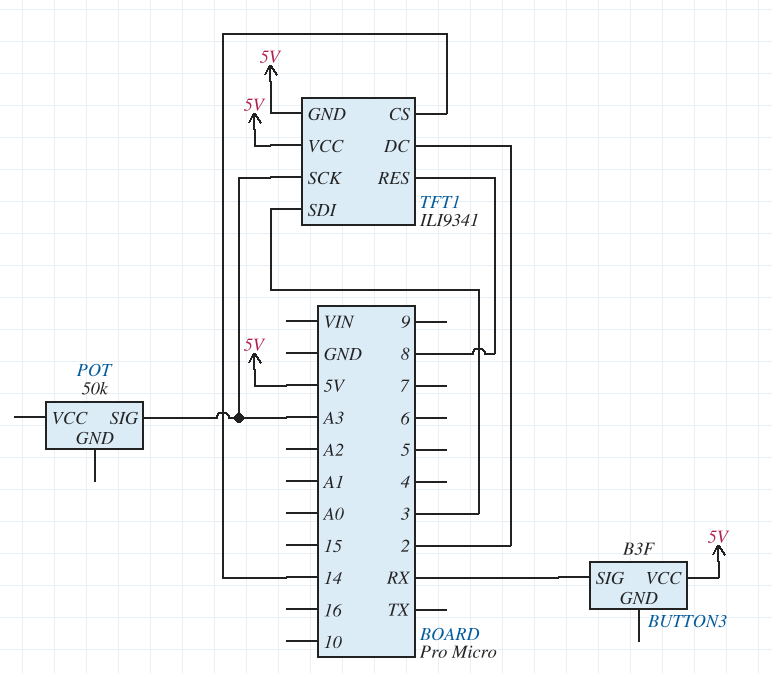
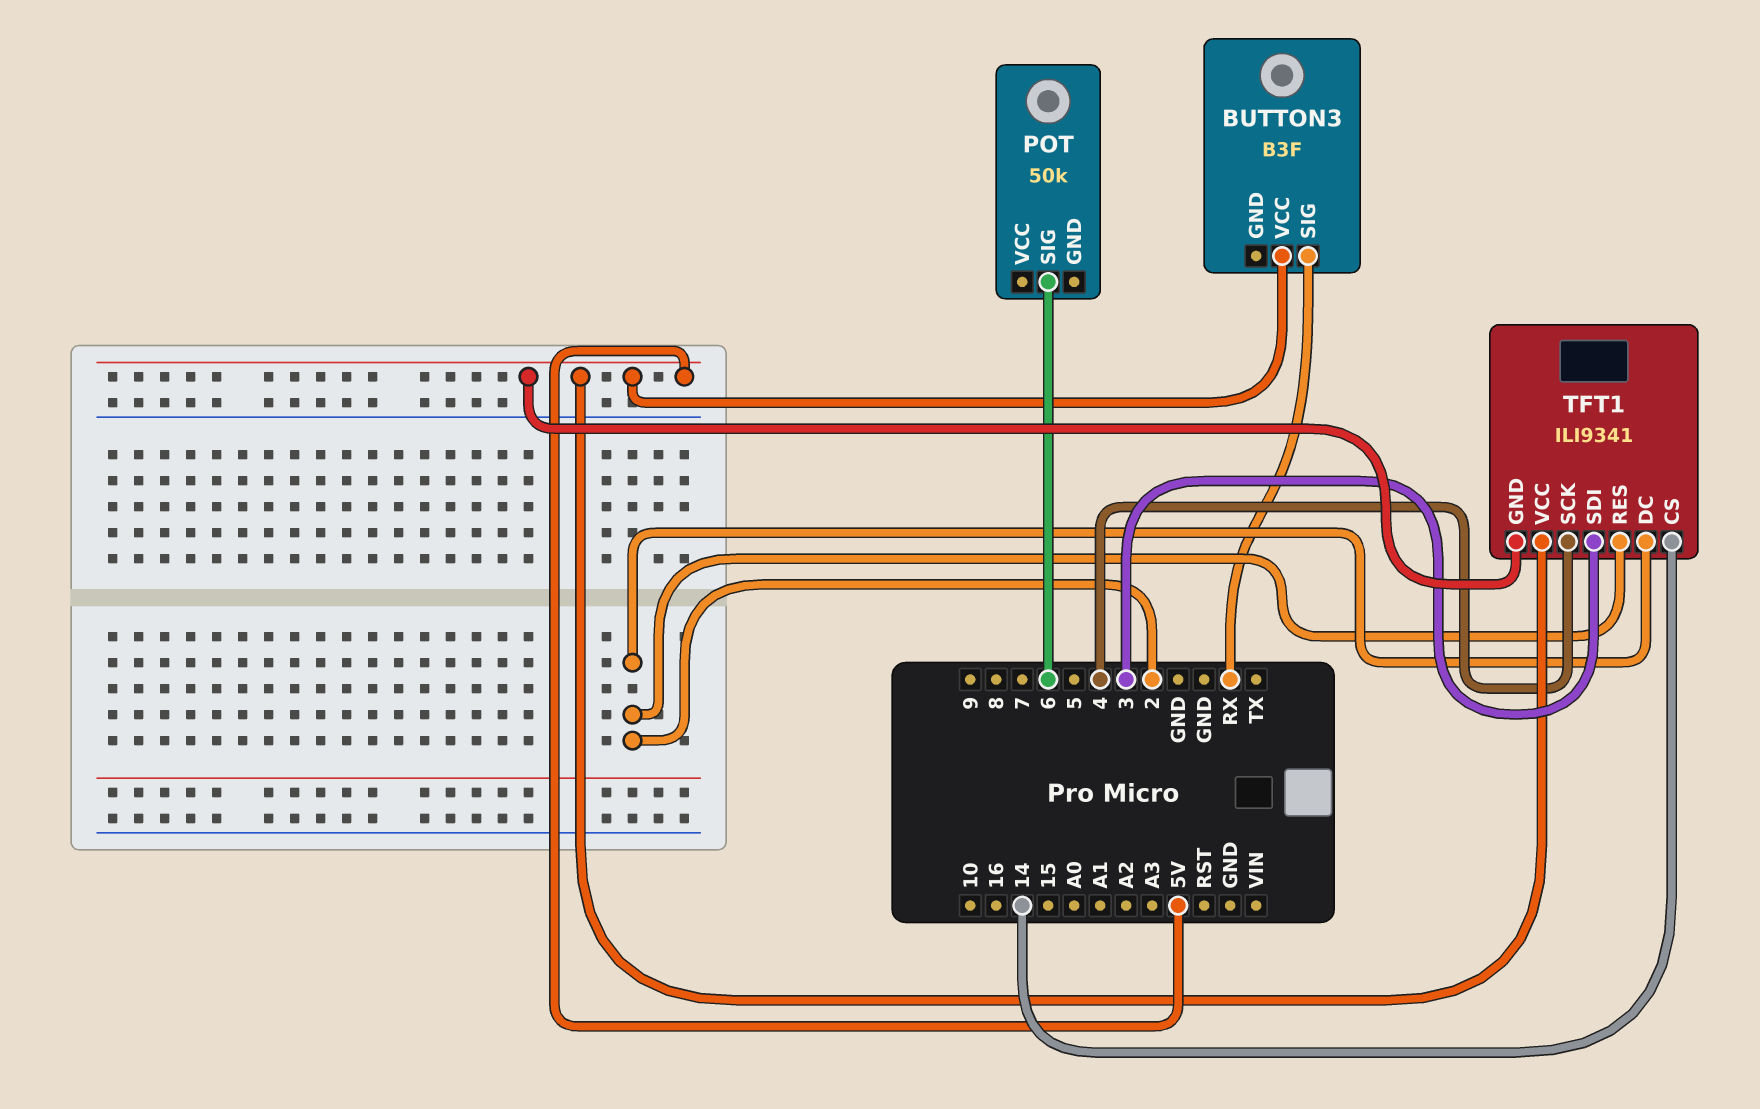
POT pin SIG: A3 -> 6
TFT1 pin RES: 8 -> 2
TFT1 pin SCK: A3 -> 4

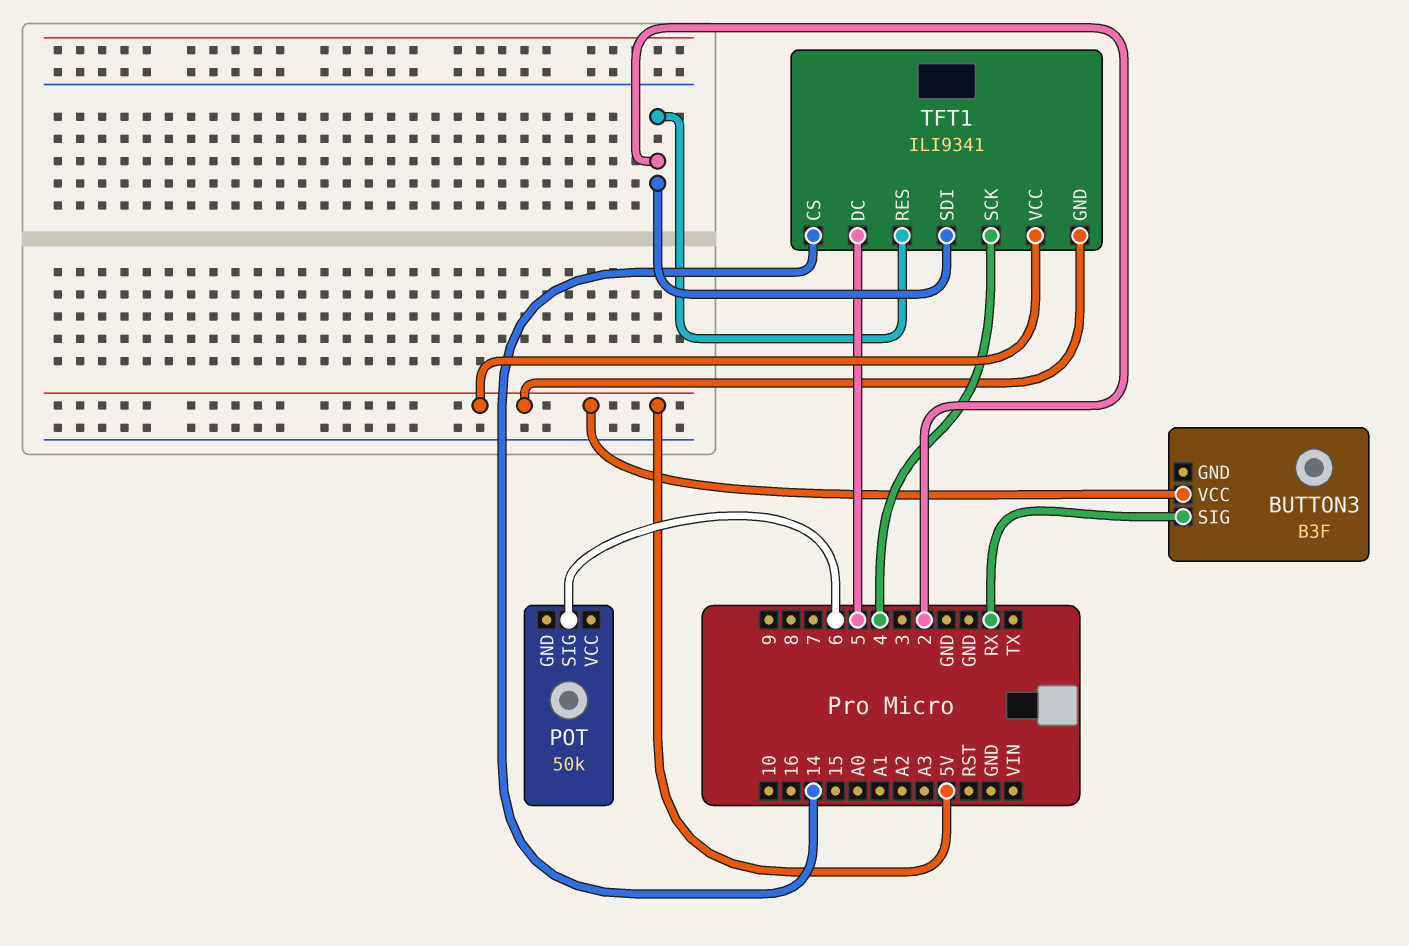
TFT1 pin DC: 2 -> 5
TFT1 pin SDI: 3 -> 2

